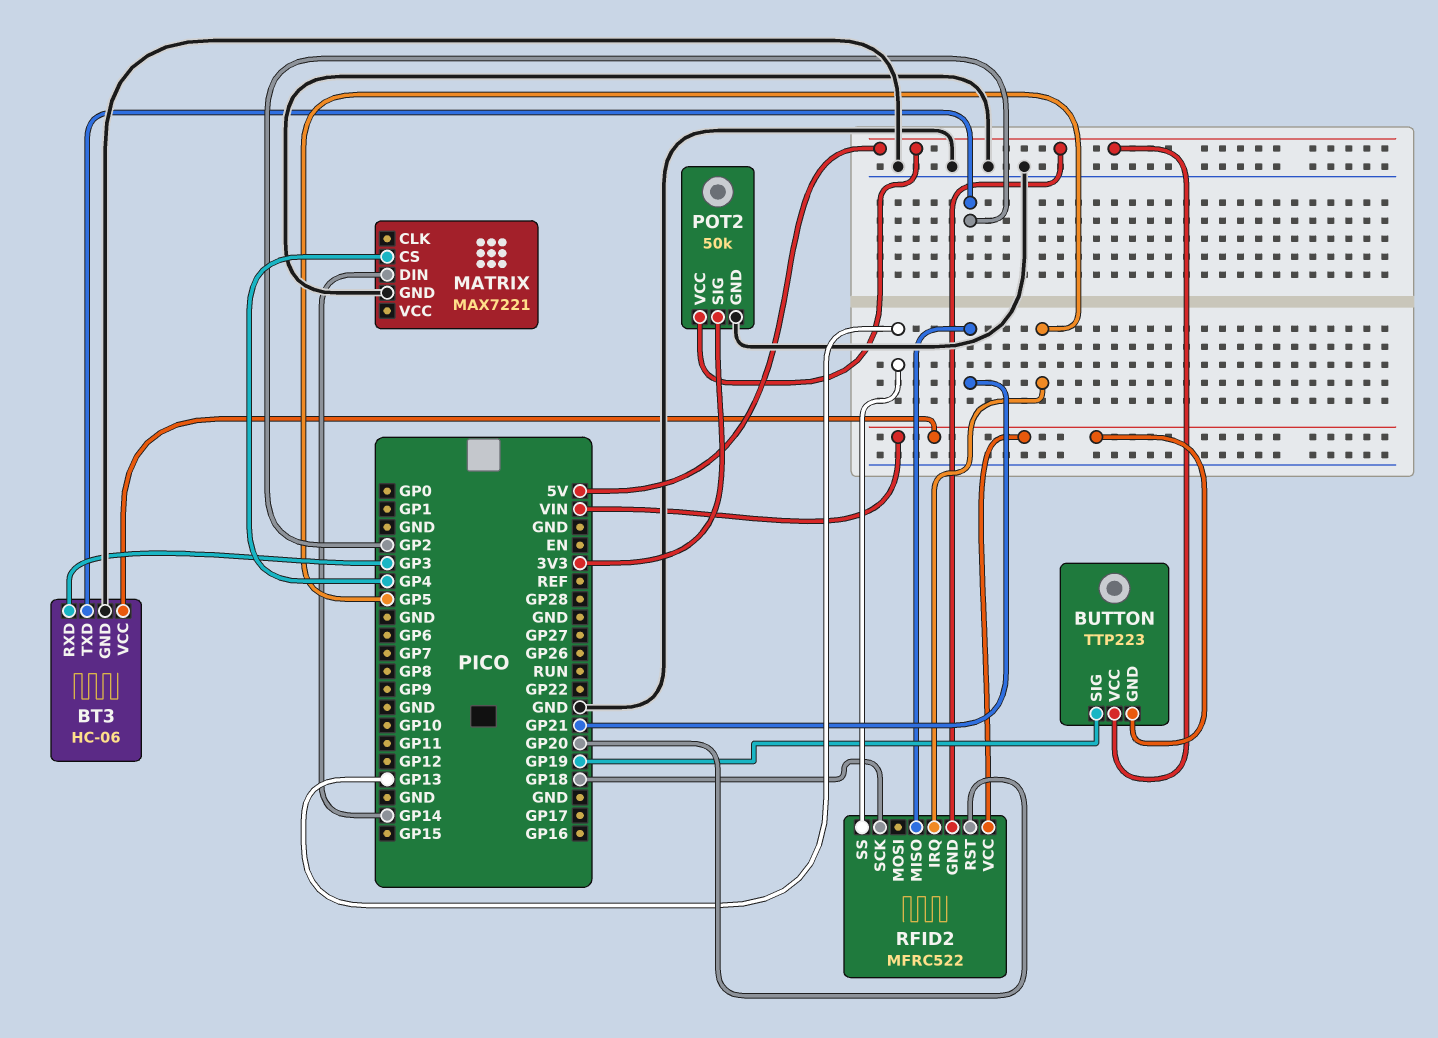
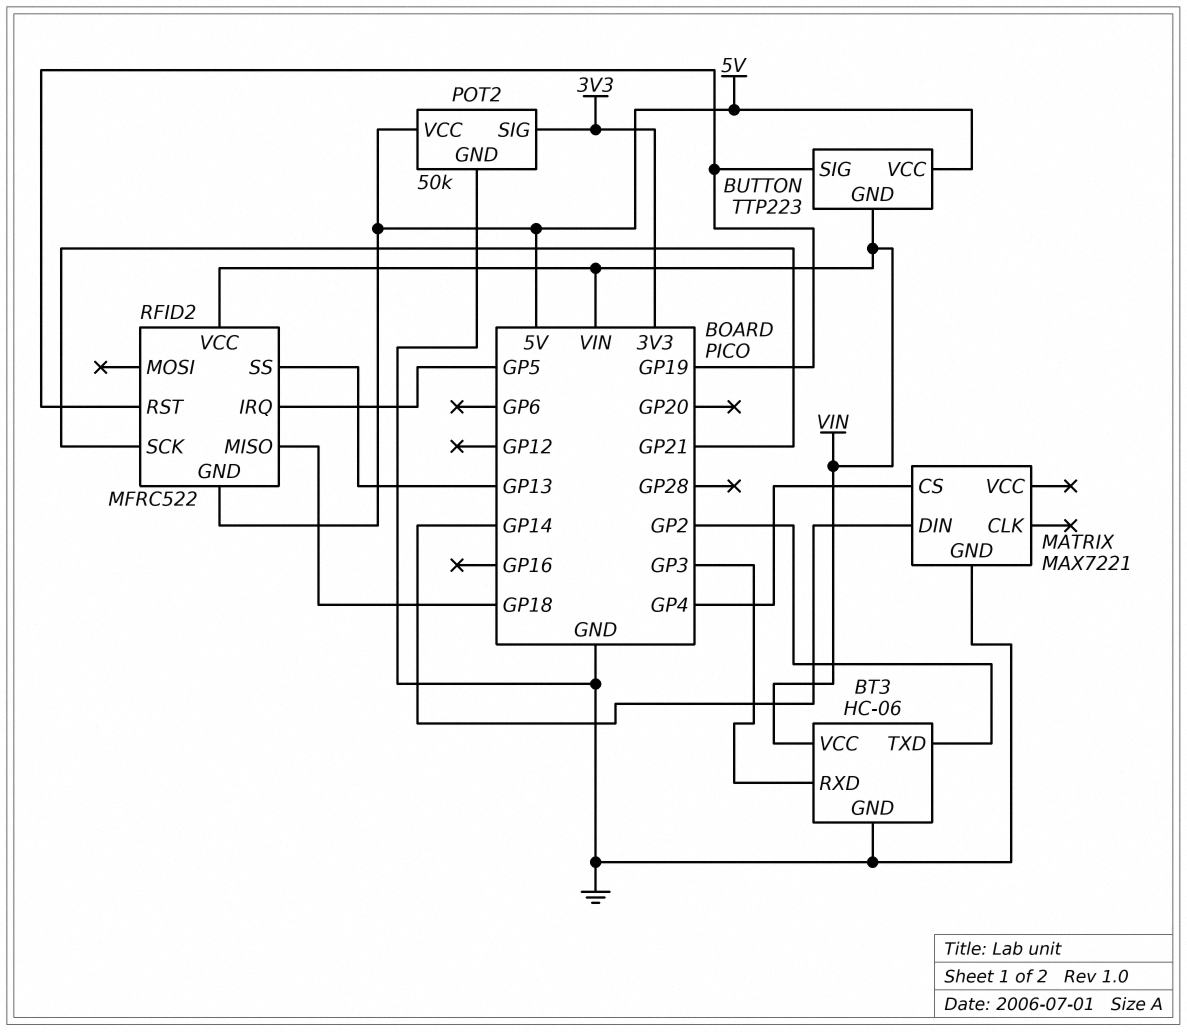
RFID2 pin MISO: GP21 -> GP18
RFID2 pin RST: GP20 -> GP19
RFID2 pin SCK: GP18 -> GP21

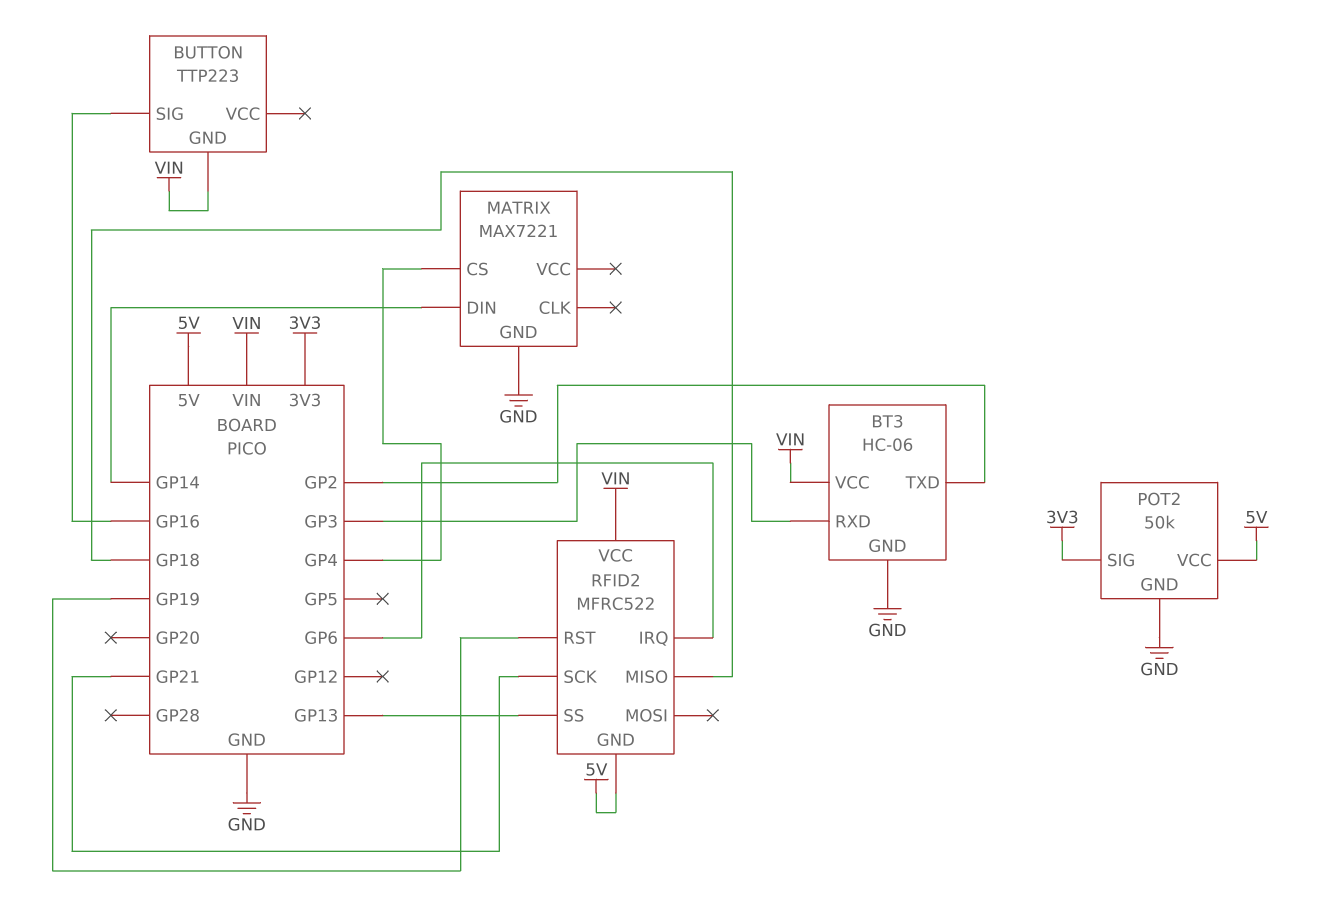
BUTTON pin SIG: GP19 -> GP16
BUTTON pin VCC: 5V -> none
RFID2 pin IRQ: GP5 -> GP6

